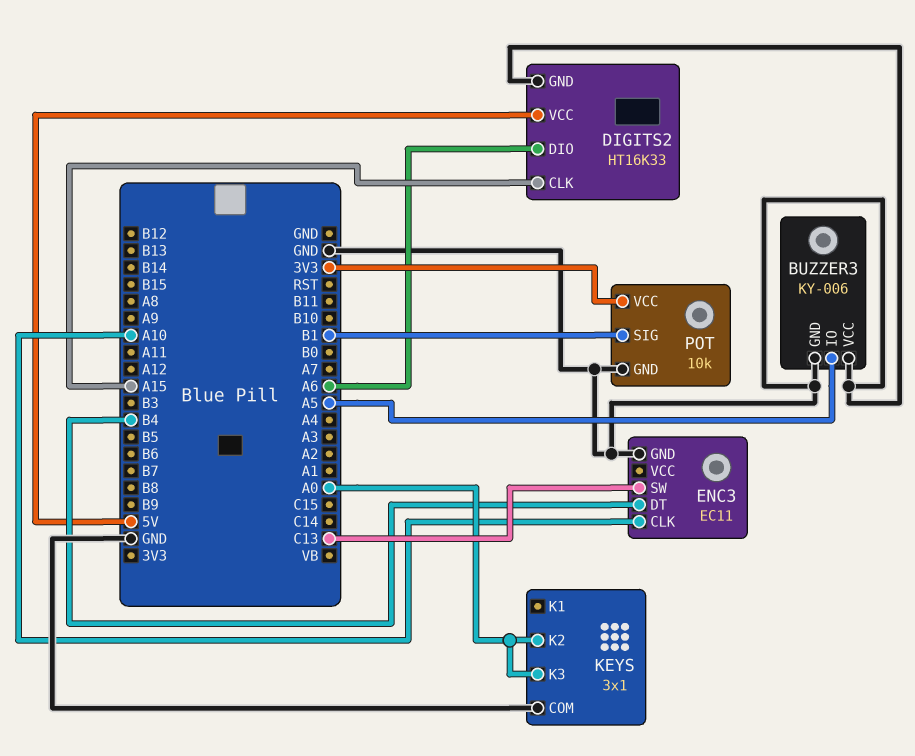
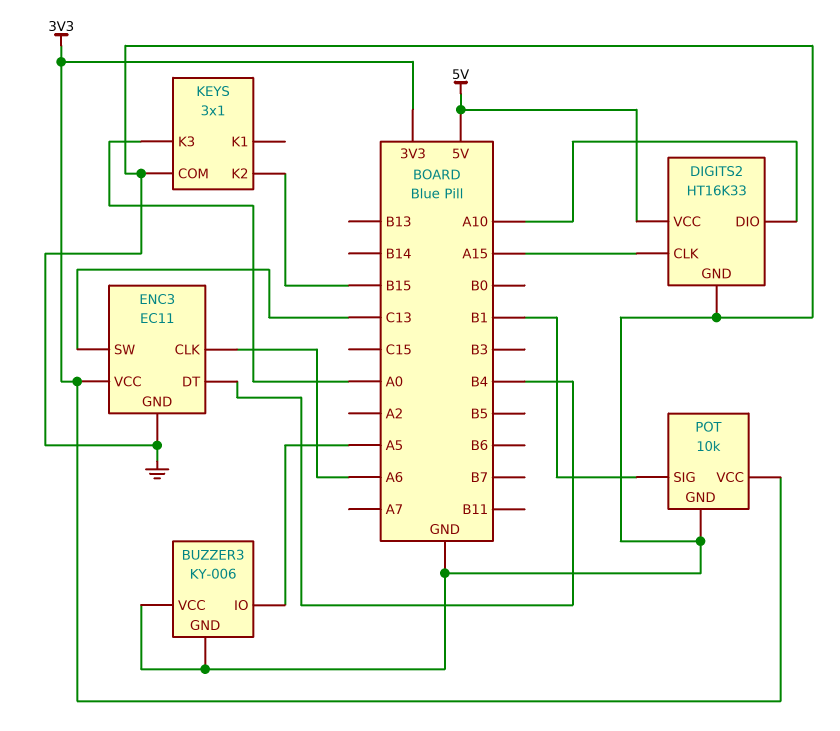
DIGITS2 pin DIO: A6 -> A10
ENC3 pin CLK: A10 -> A6
ENC3 pin VCC: none -> 3V3
KEYS pin K2: A0 -> B15

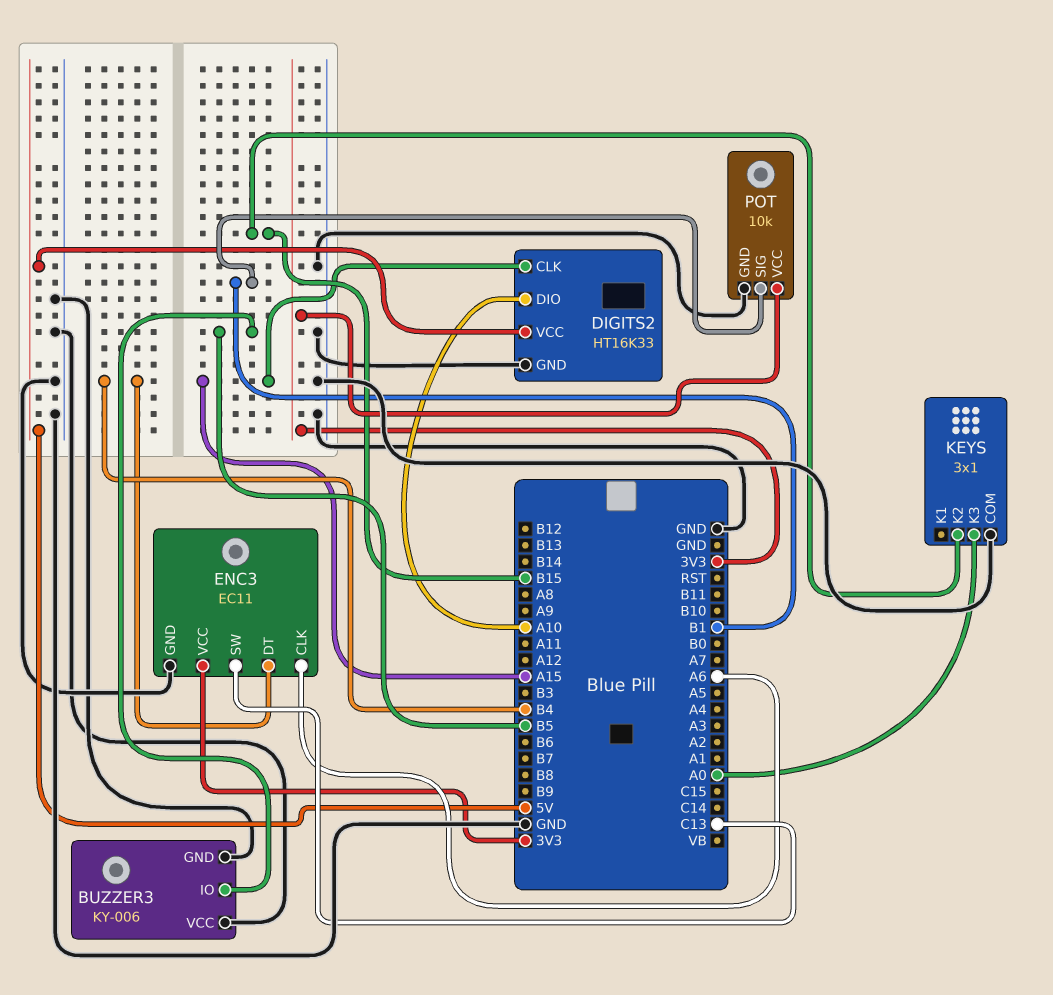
BUZZER3 pin IO: A5 -> B5

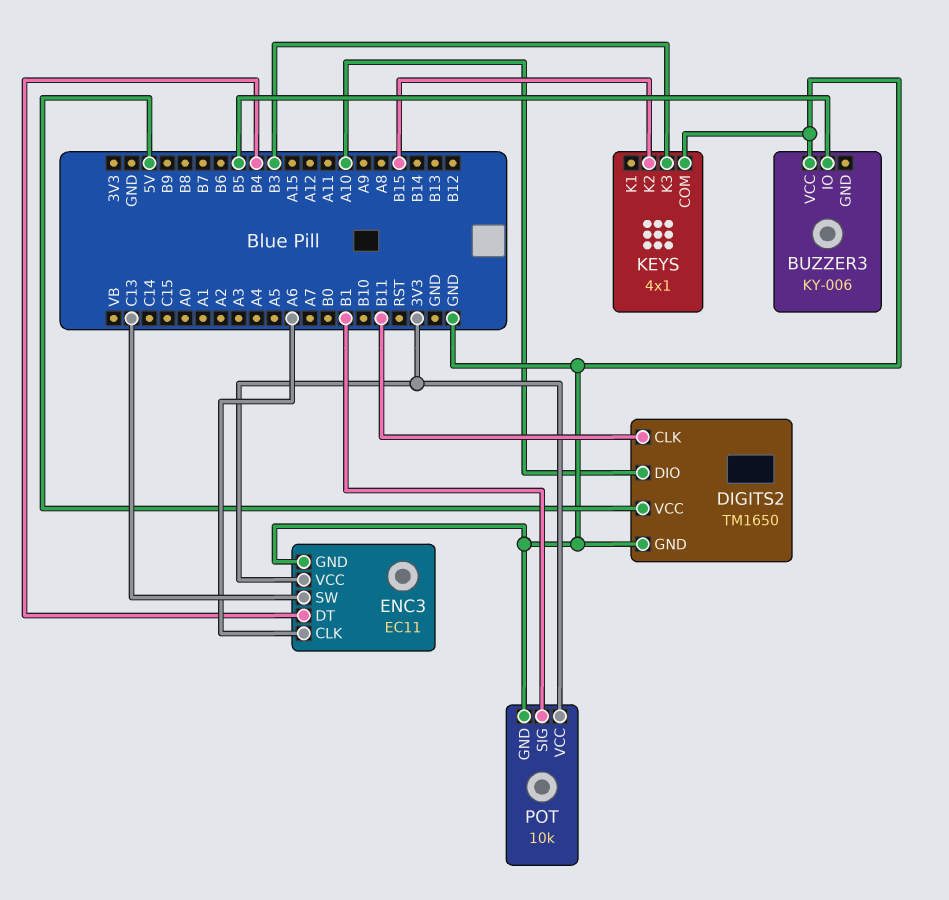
BUZZER3 pin GND: GND -> none
DIGITS2: HT16K33 -> TM1650
DIGITS2 pin CLK: A15 -> B11
KEYS: 3x1 -> 4x1
KEYS pin K3: A0 -> B3

